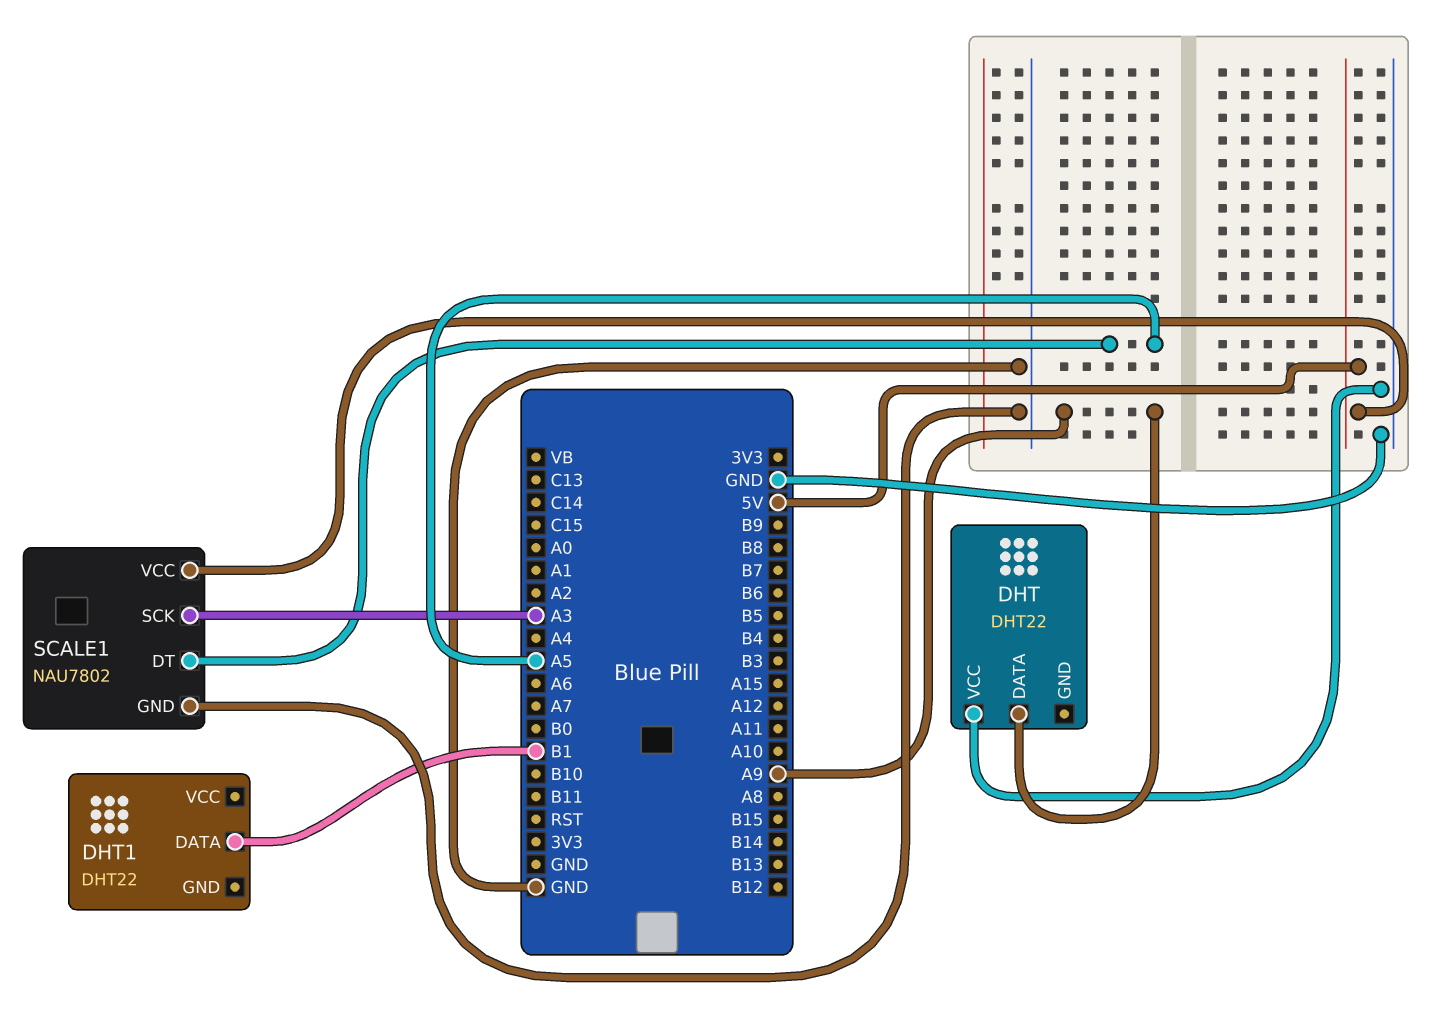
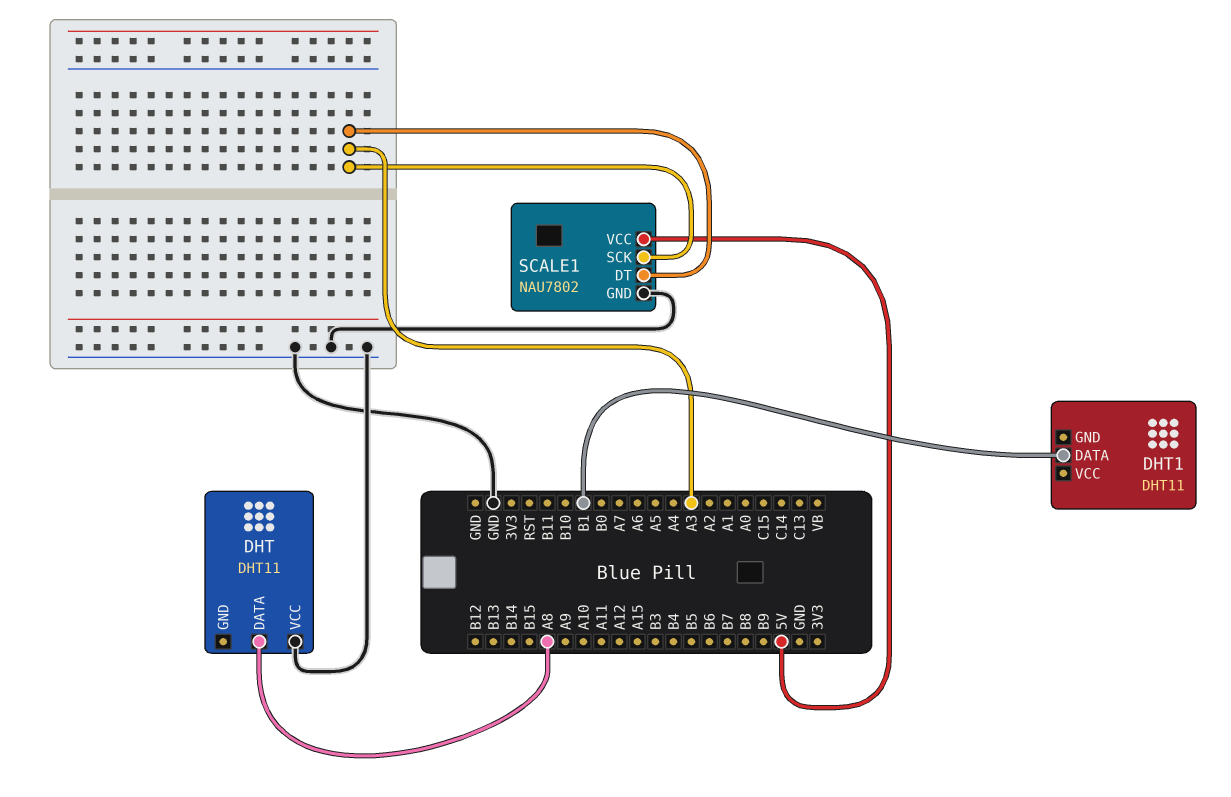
DHT: DHT22 -> DHT11
DHT pin DATA: A9 -> A8
DHT1: DHT22 -> DHT11
SCALE1 pin DT: A5 -> A3

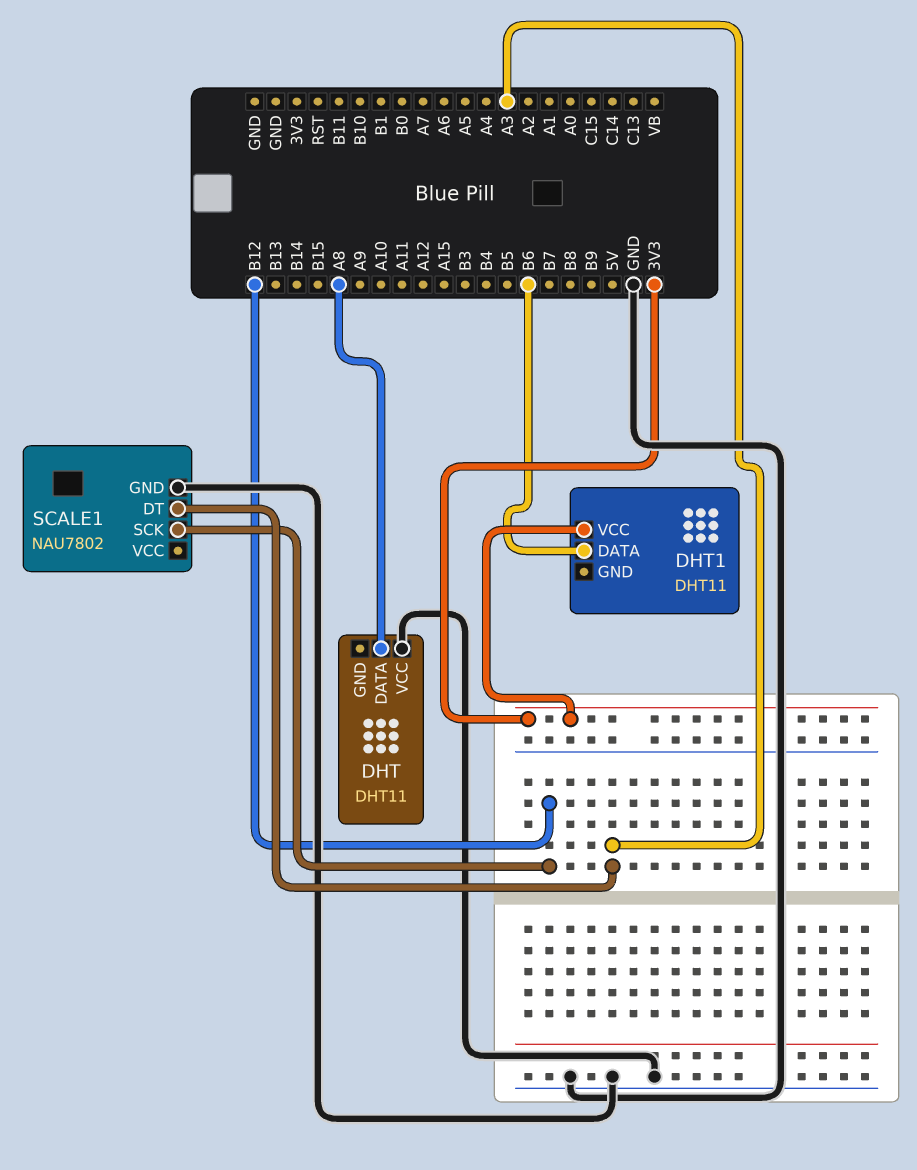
DHT1 pin DATA: B1 -> B6
DHT1 pin VCC: none -> 3V3
SCALE1 pin SCK: A3 -> B12
SCALE1 pin VCC: 5V -> none

